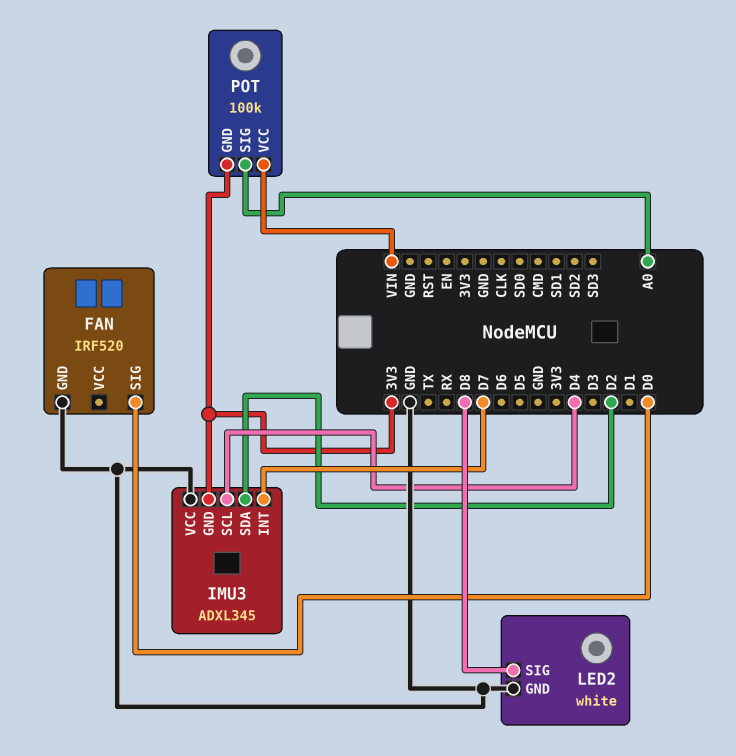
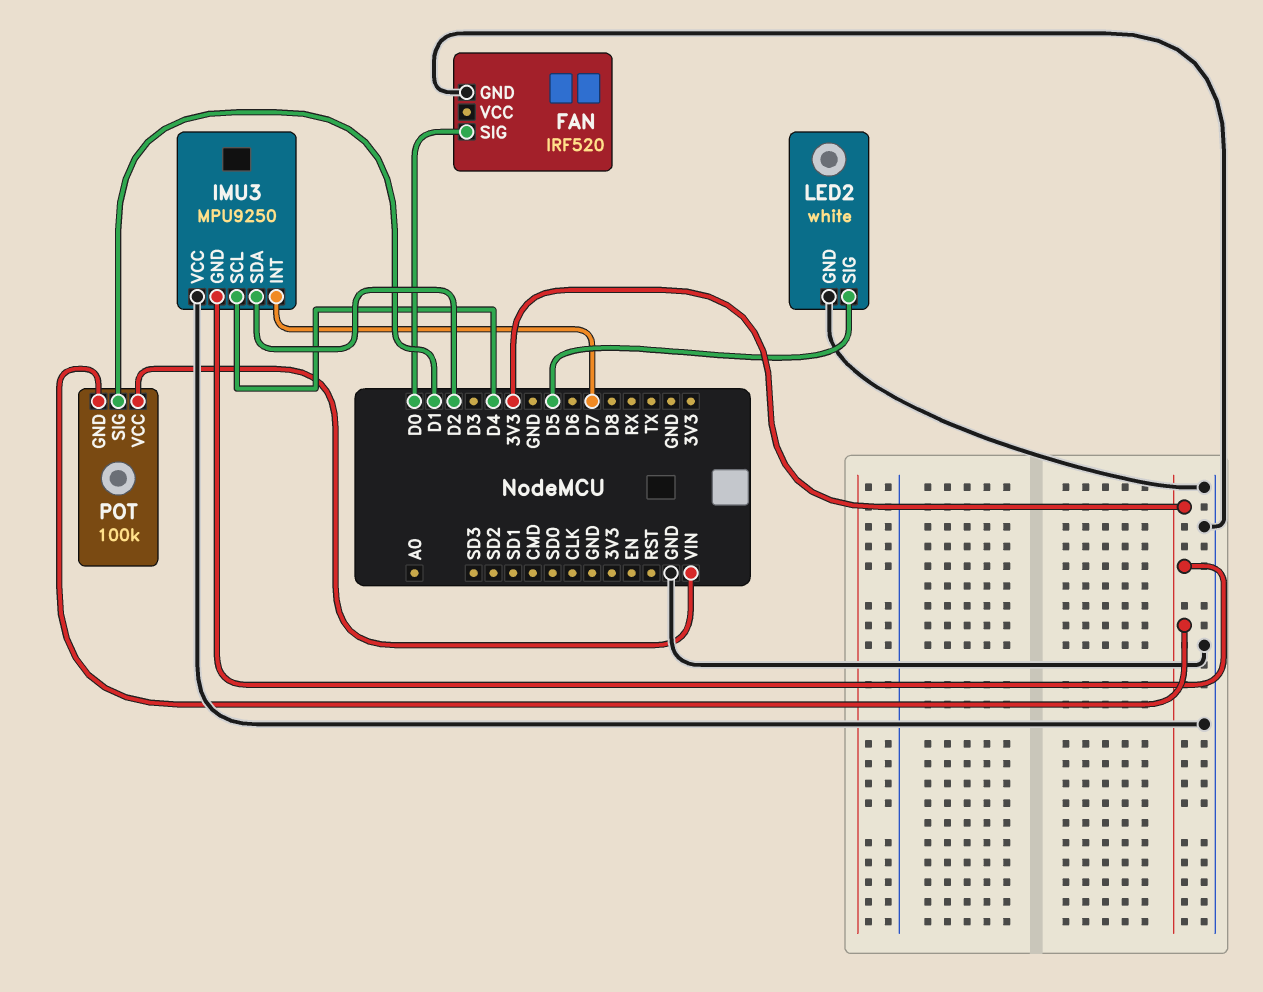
IMU3: ADXL345 -> MPU9250
LED2 pin SIG: D8 -> D5
POT pin SIG: A0 -> D1

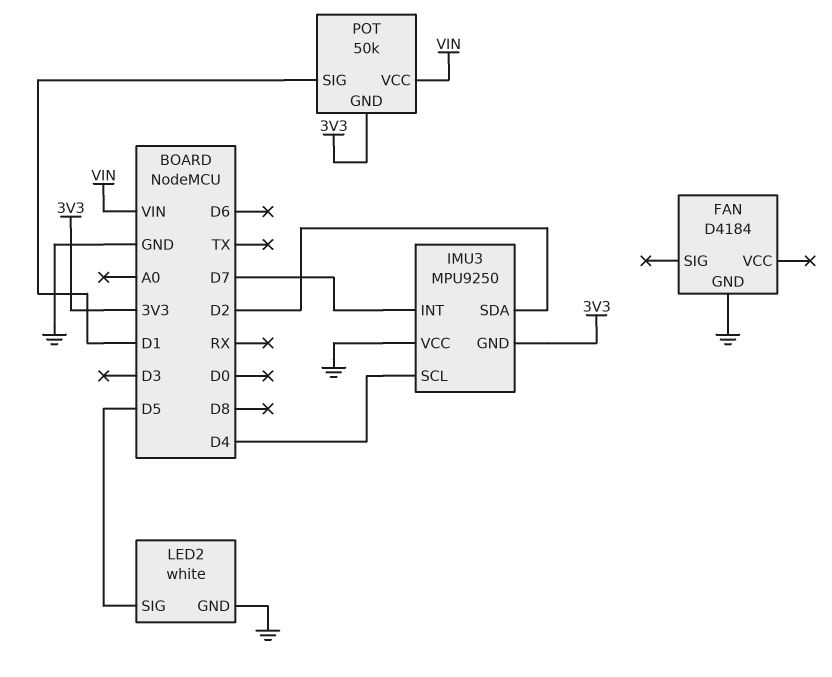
FAN: IRF520 -> D4184
FAN pin SIG: D0 -> none
POT: 100k -> 50k

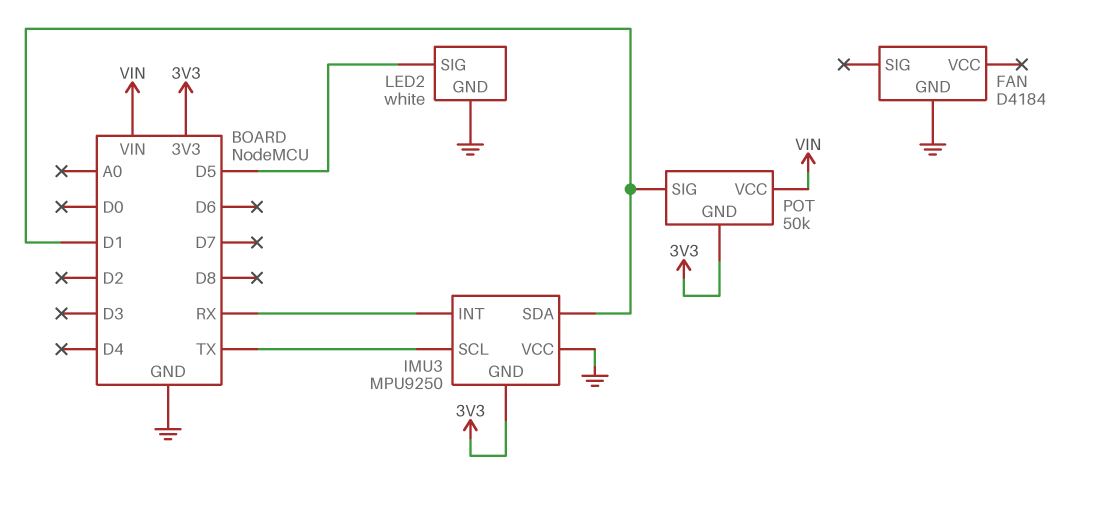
IMU3 pin INT: D7 -> RX
IMU3 pin SCL: D4 -> TX
IMU3 pin SDA: D2 -> D1

